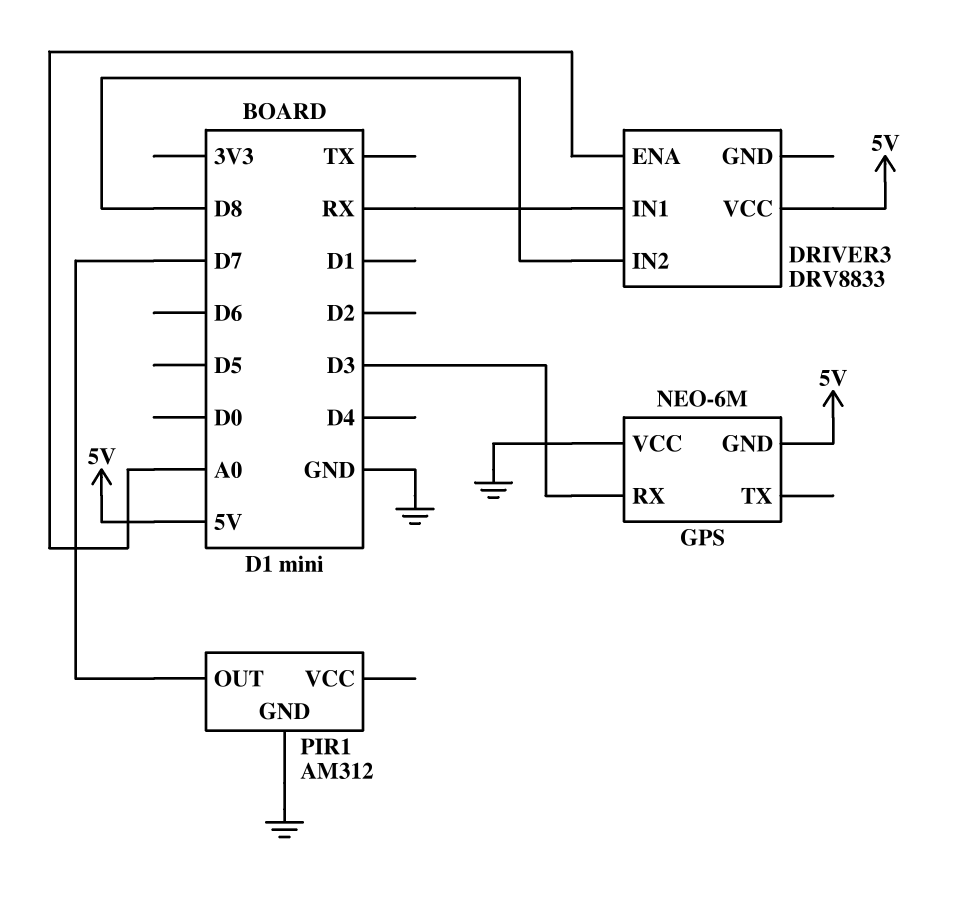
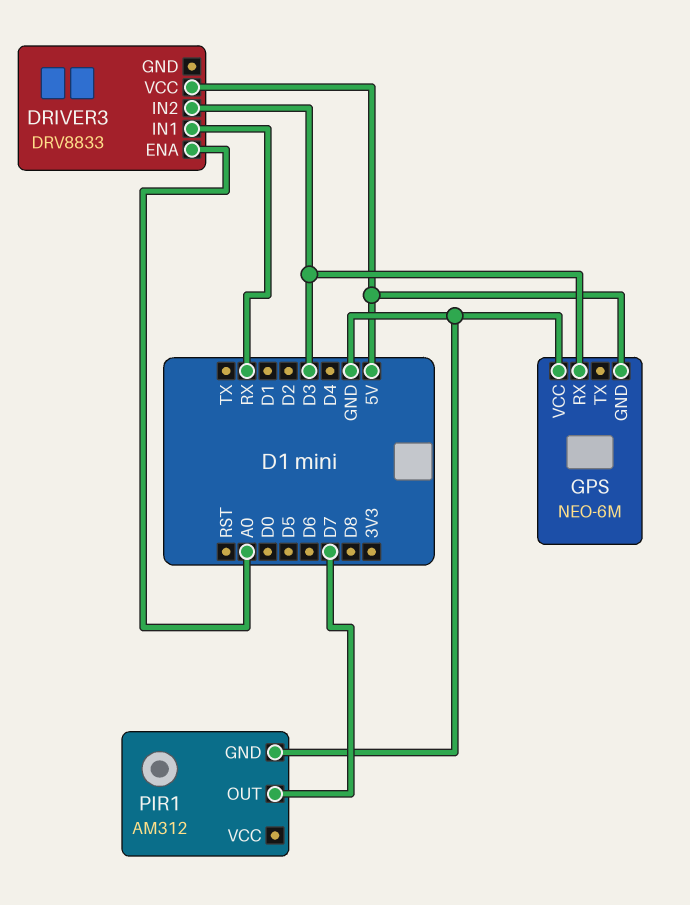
DRIVER3 pin IN2: D8 -> D3

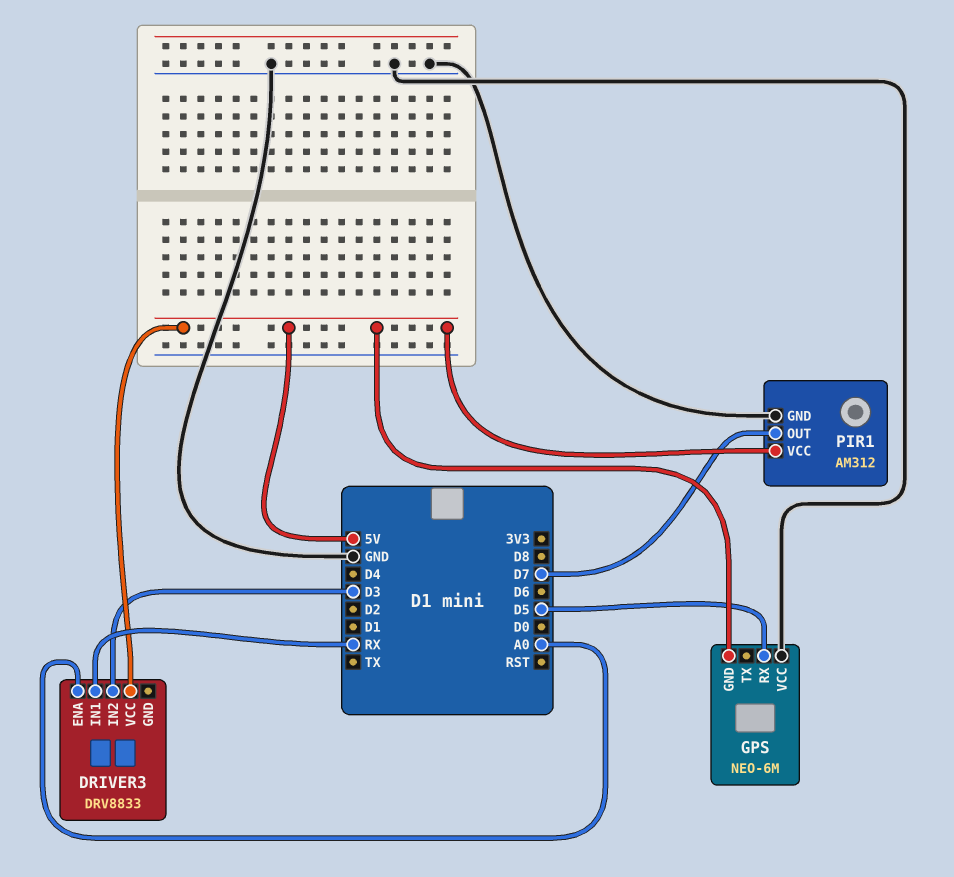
GPS pin RX: D3 -> D5
PIR1 pin VCC: none -> 5V

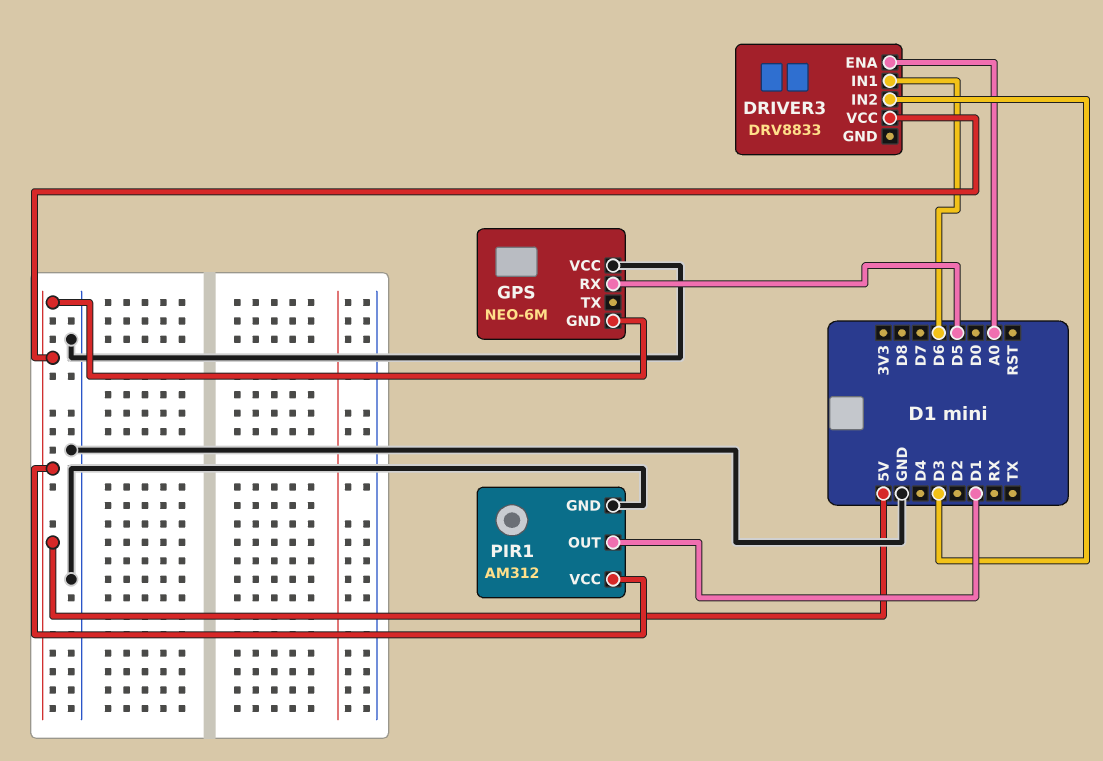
DRIVER3 pin IN1: RX -> D6
PIR1 pin OUT: D7 -> D1

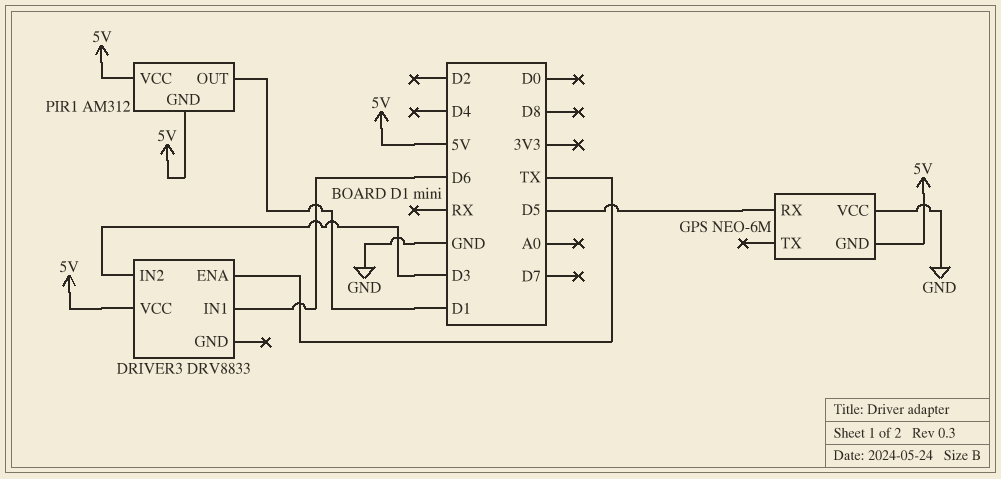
DRIVER3 pin ENA: A0 -> TX
PIR1 pin GND: GND -> 5V

